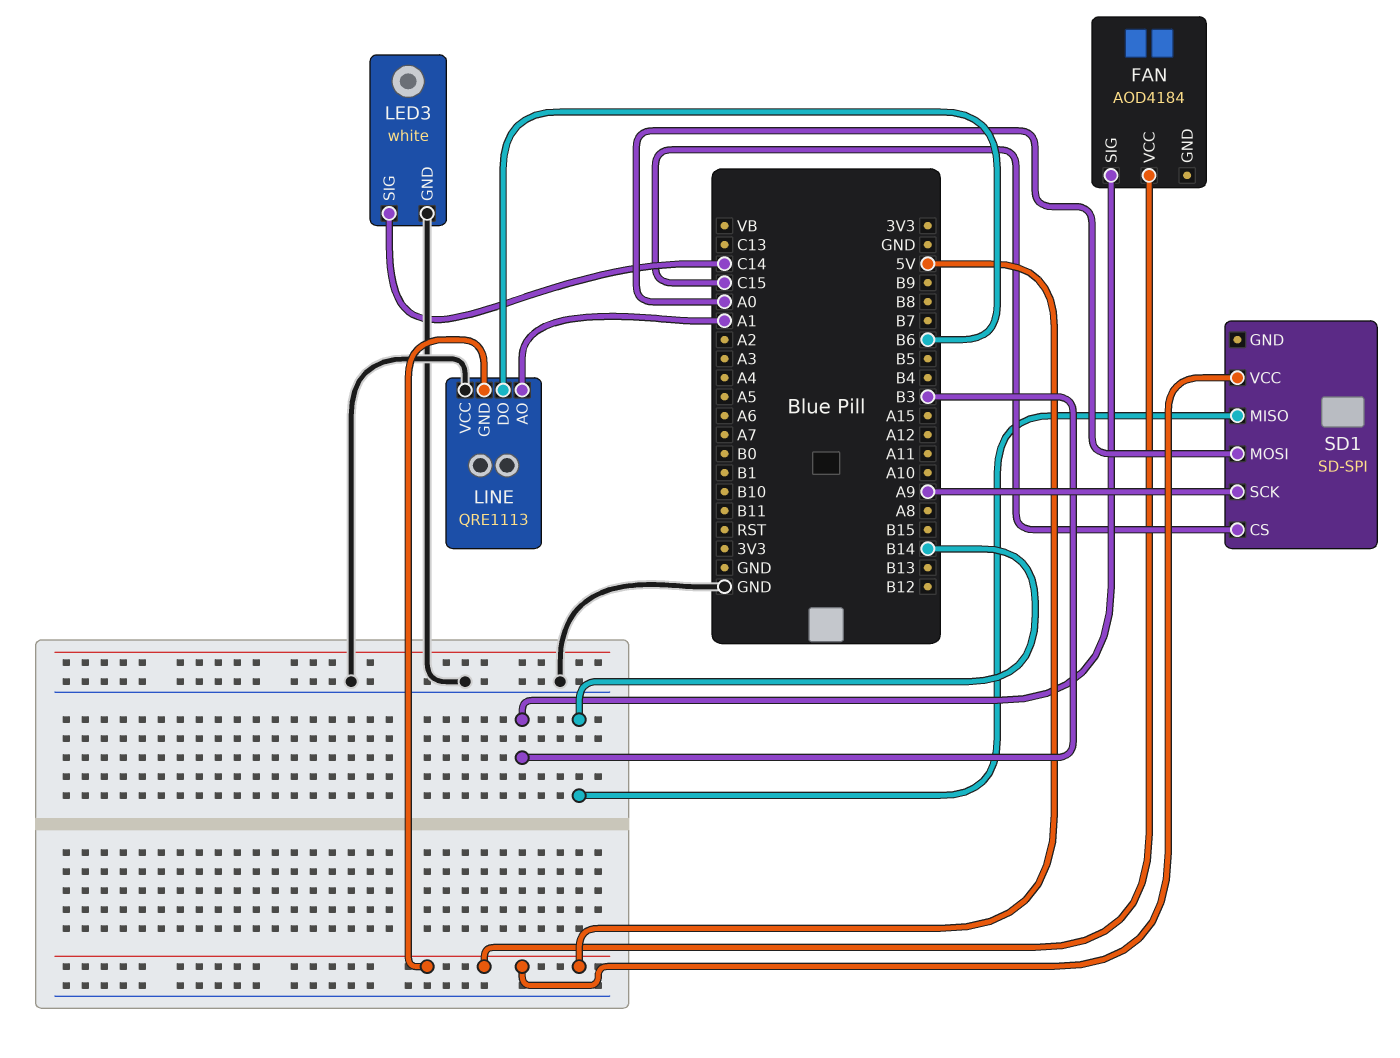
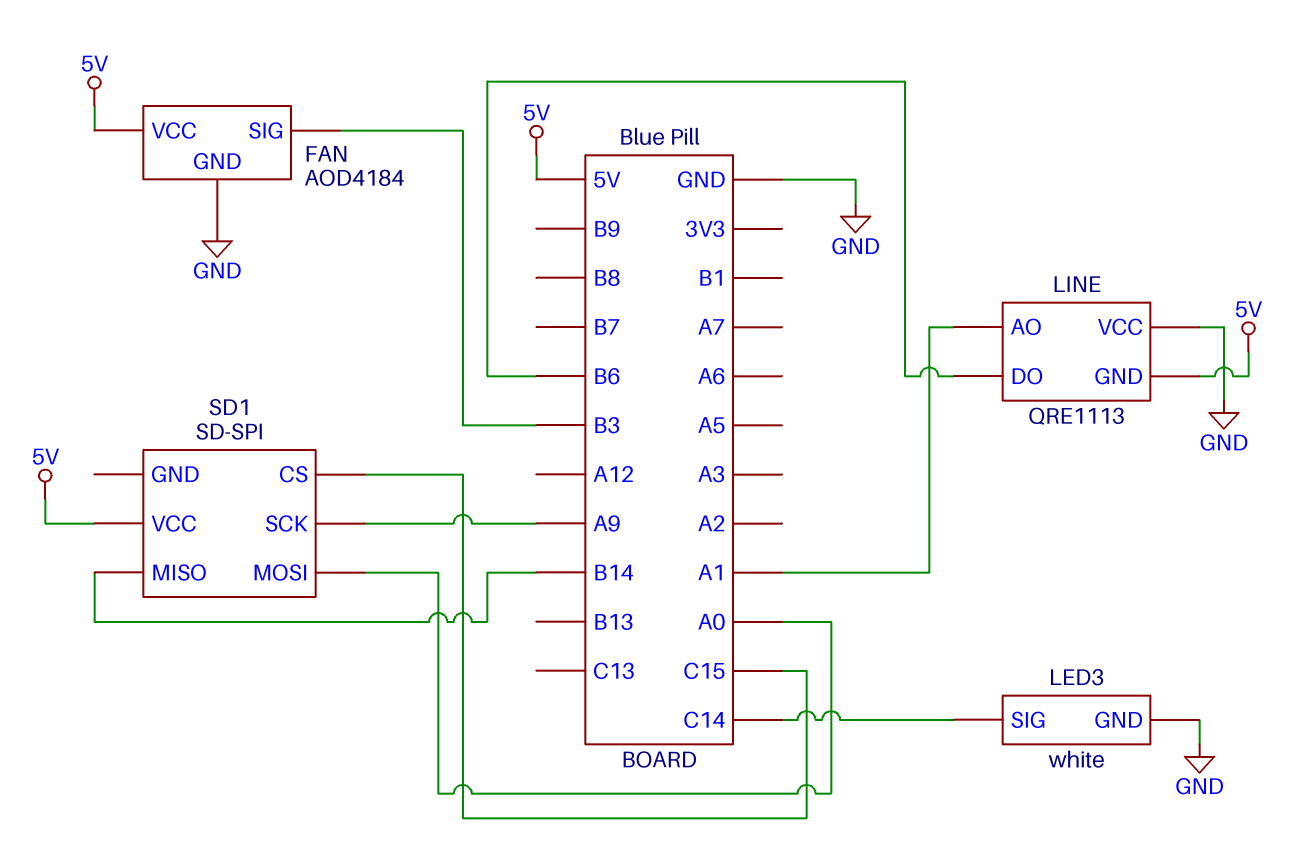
FAN pin GND: none -> GND

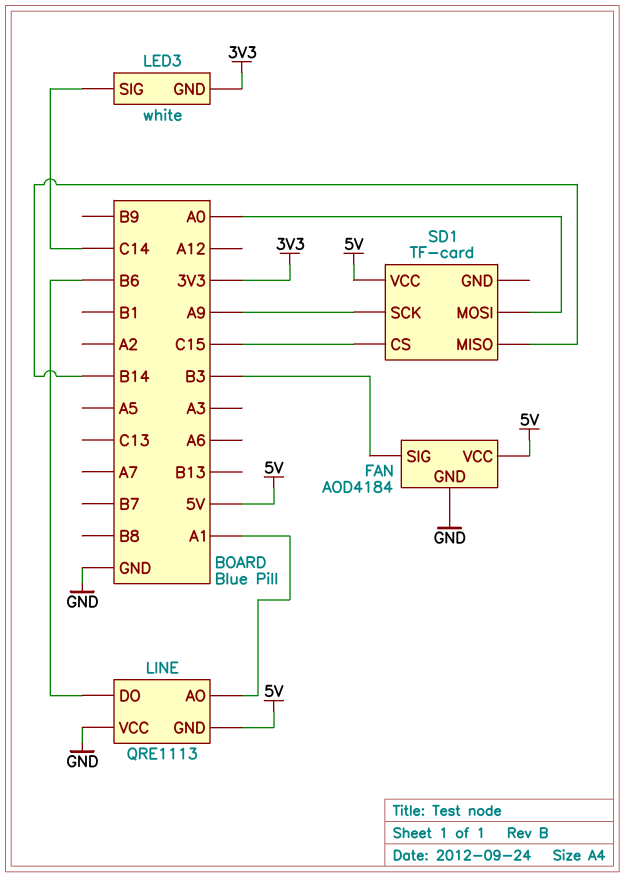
LED3 pin GND: GND -> 3V3
SD1: SD-SPI -> TF-card

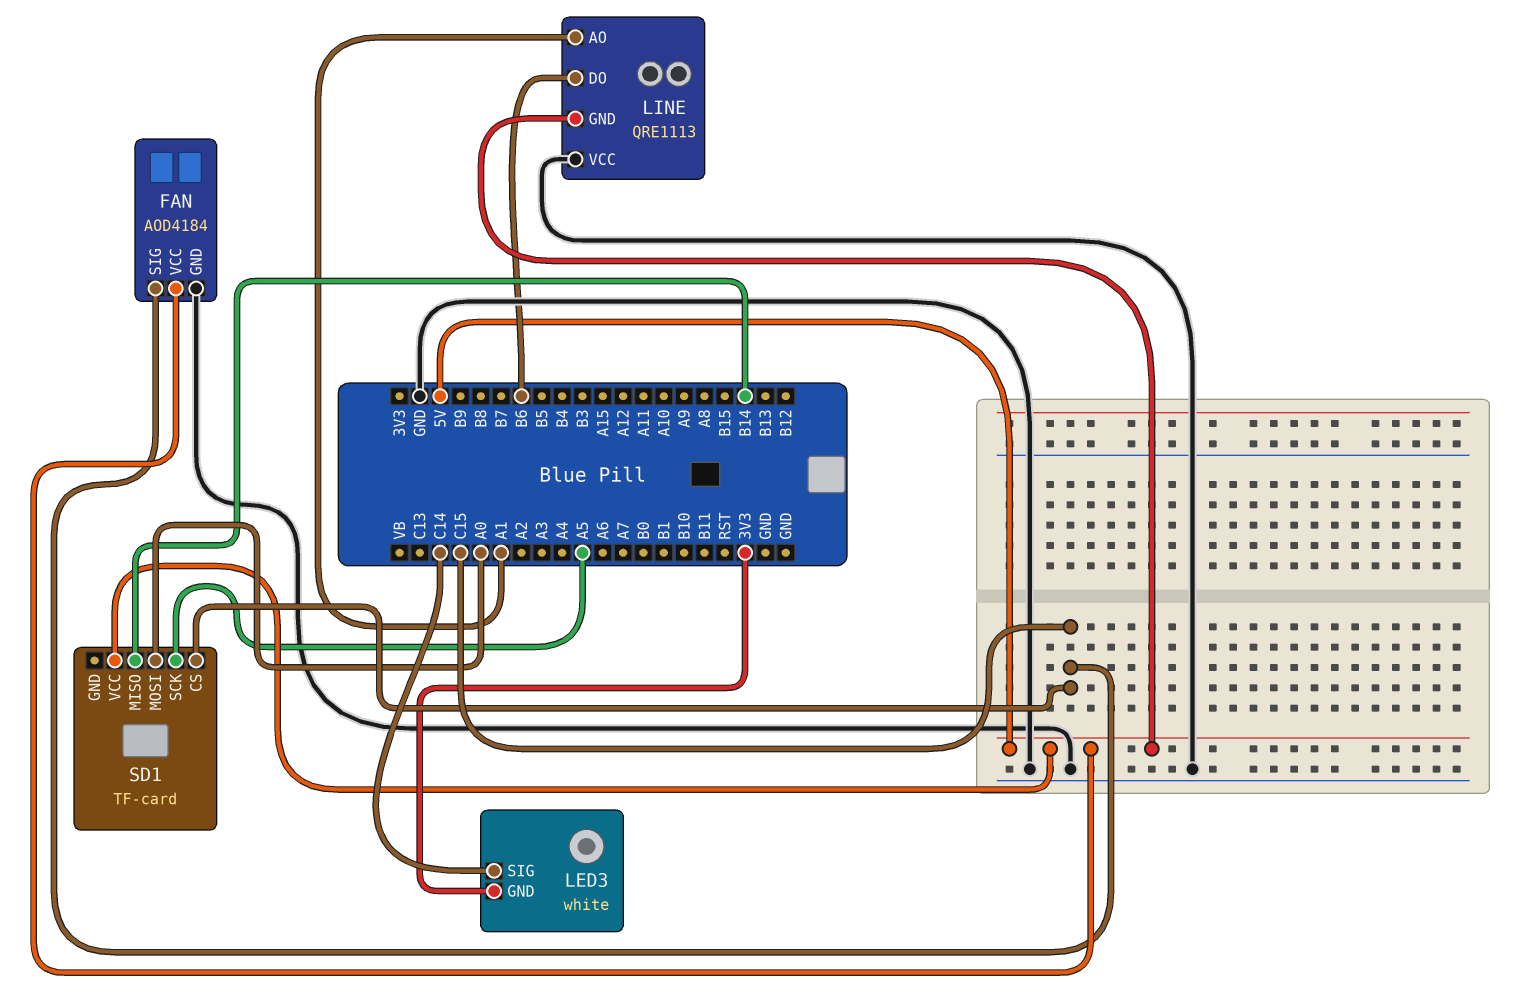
FAN pin SIG: B3 -> C15
SD1 pin SCK: A9 -> A5

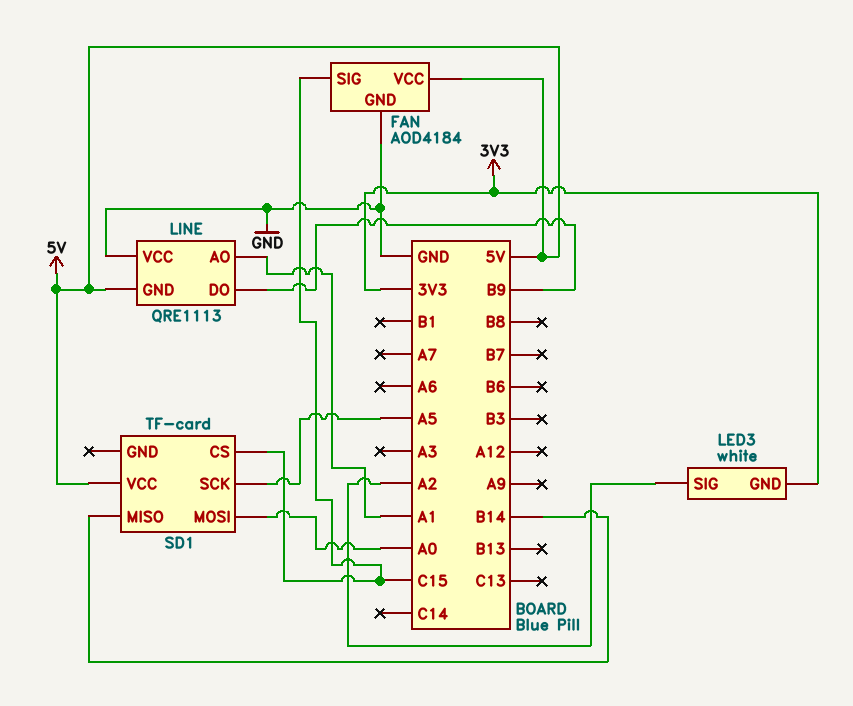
LED3 pin SIG: C14 -> A2
LINE pin DO: B6 -> B9

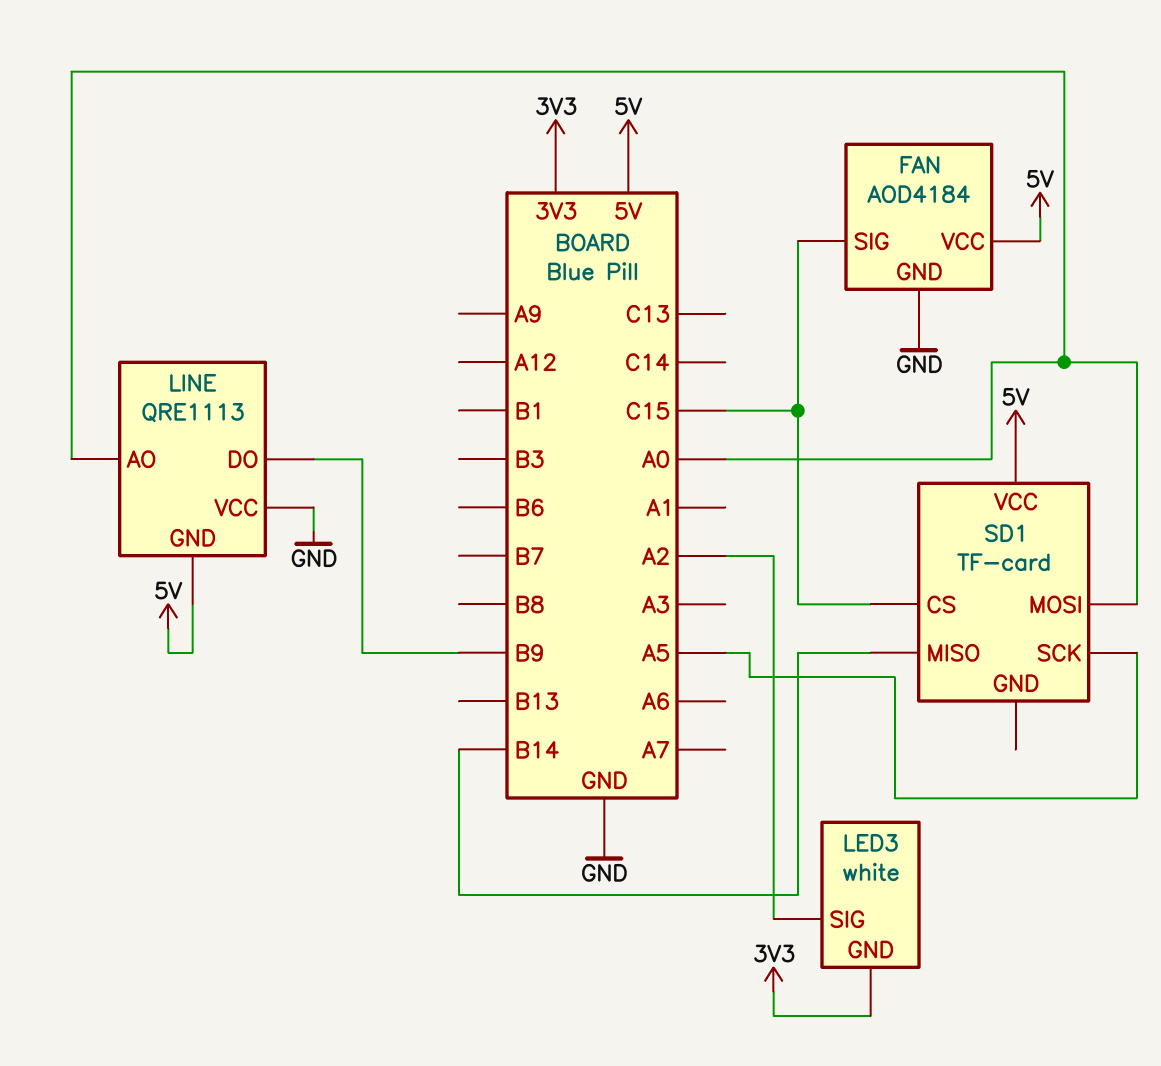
LINE pin AO: A1 -> A0

